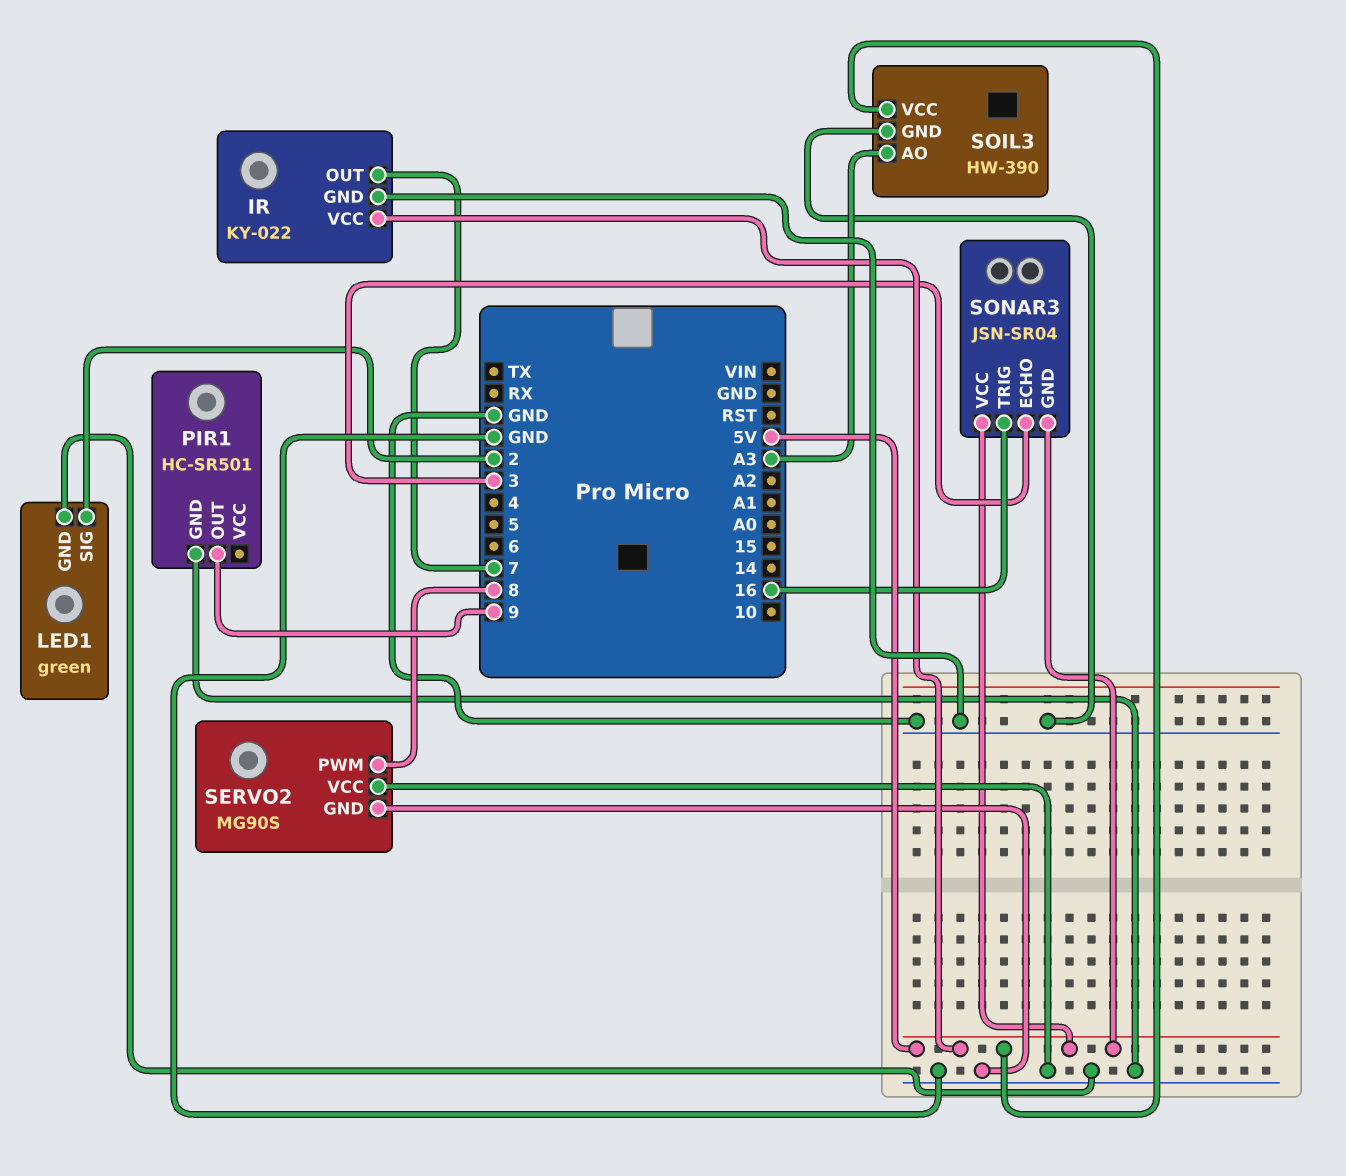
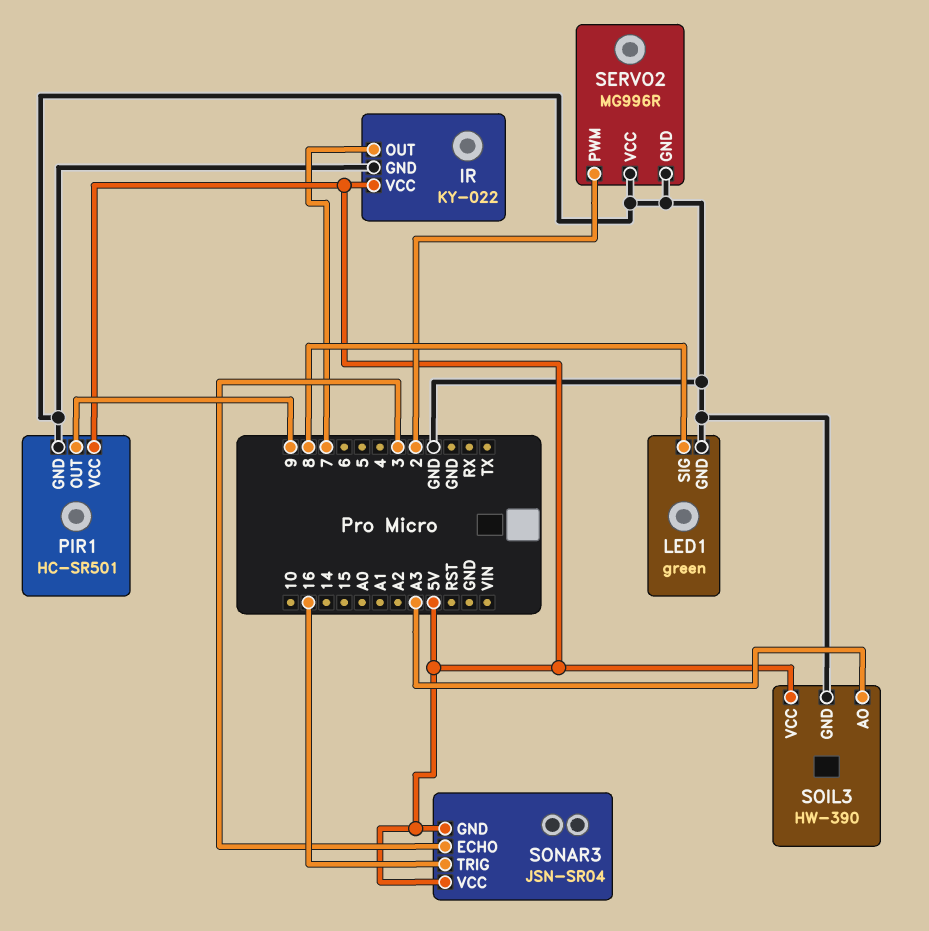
LED1 pin SIG: 2 -> 8
PIR1 pin VCC: none -> 5V
SERVO2: MG90S -> MG996R
SERVO2 pin PWM: 8 -> 2

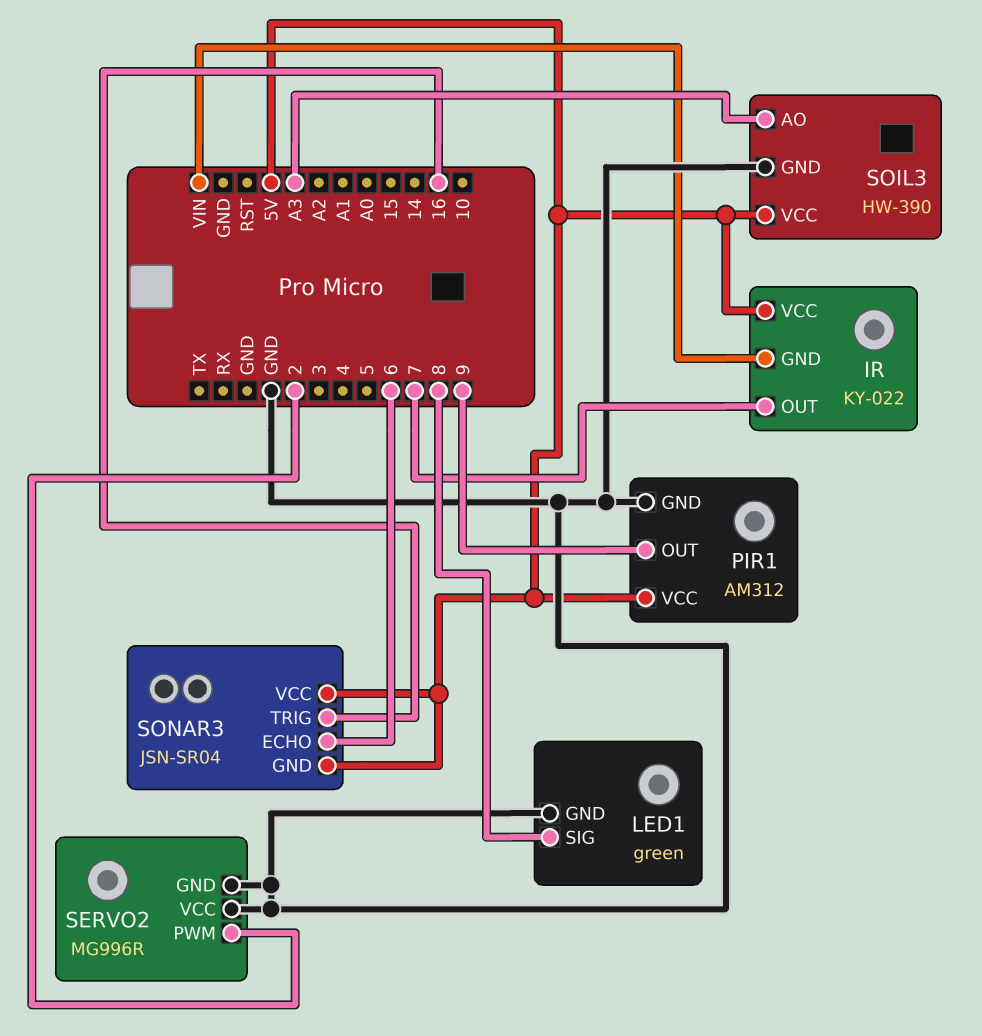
IR pin GND: GND -> VIN
PIR1: HC-SR501 -> AM312
SONAR3 pin ECHO: 3 -> 6

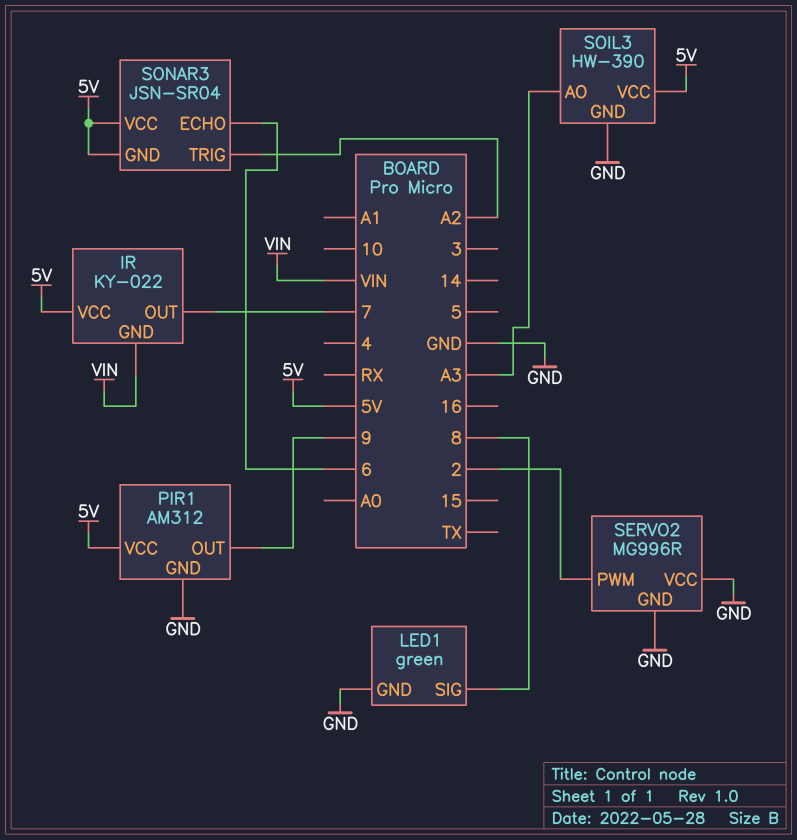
SONAR3 pin TRIG: 16 -> A2

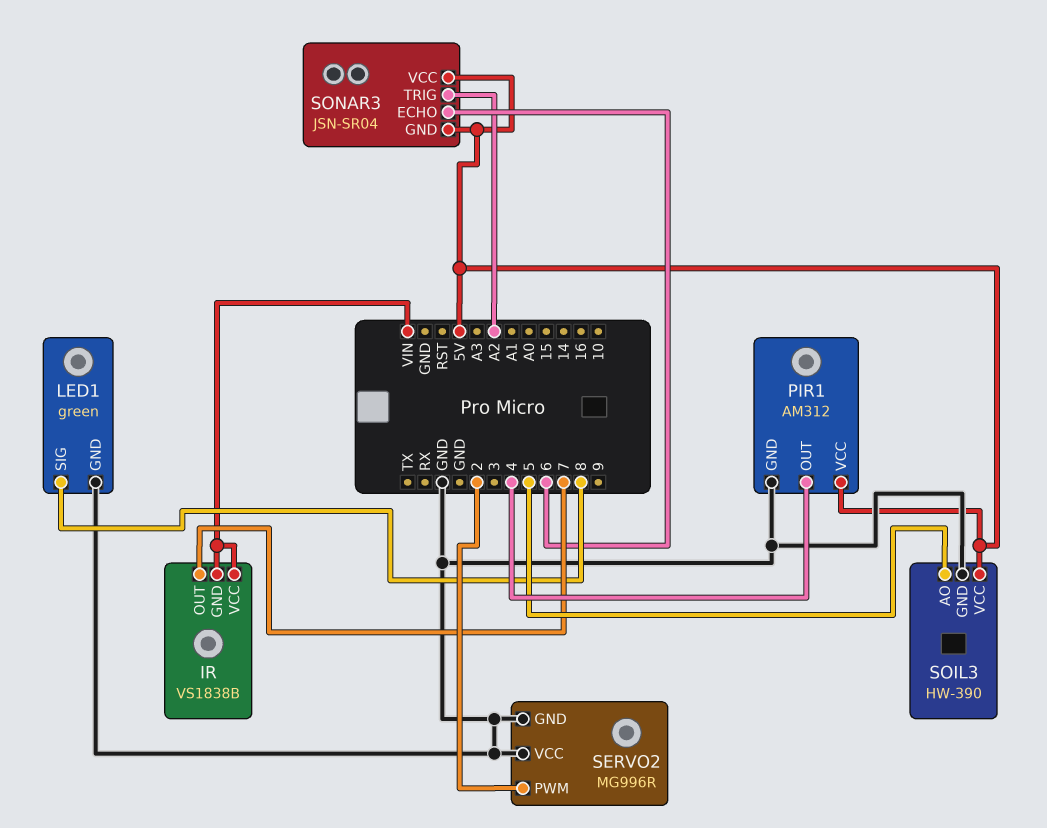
IR: KY-022 -> VS1838B
IR pin VCC: 5V -> VIN
PIR1 pin OUT: 9 -> 4
SOIL3 pin AO: A3 -> 5

